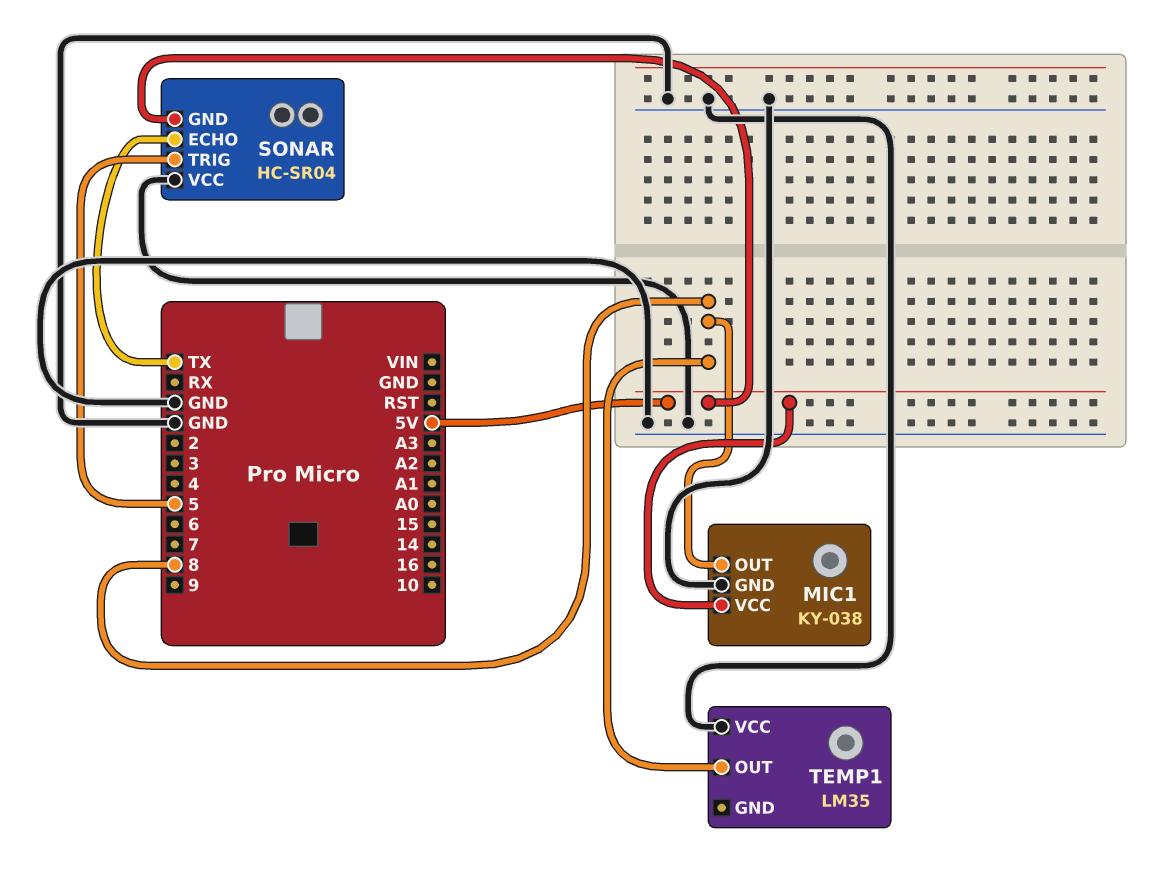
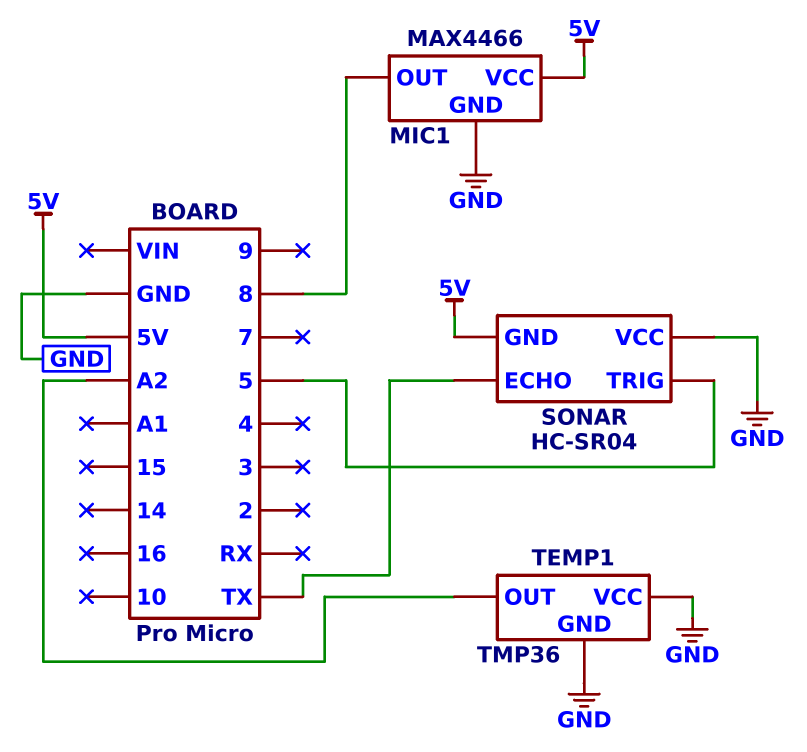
MIC1: KY-038 -> MAX4466
TEMP1: LM35 -> TMP36
TEMP1 pin GND: none -> GND
TEMP1 pin OUT: 8 -> A2

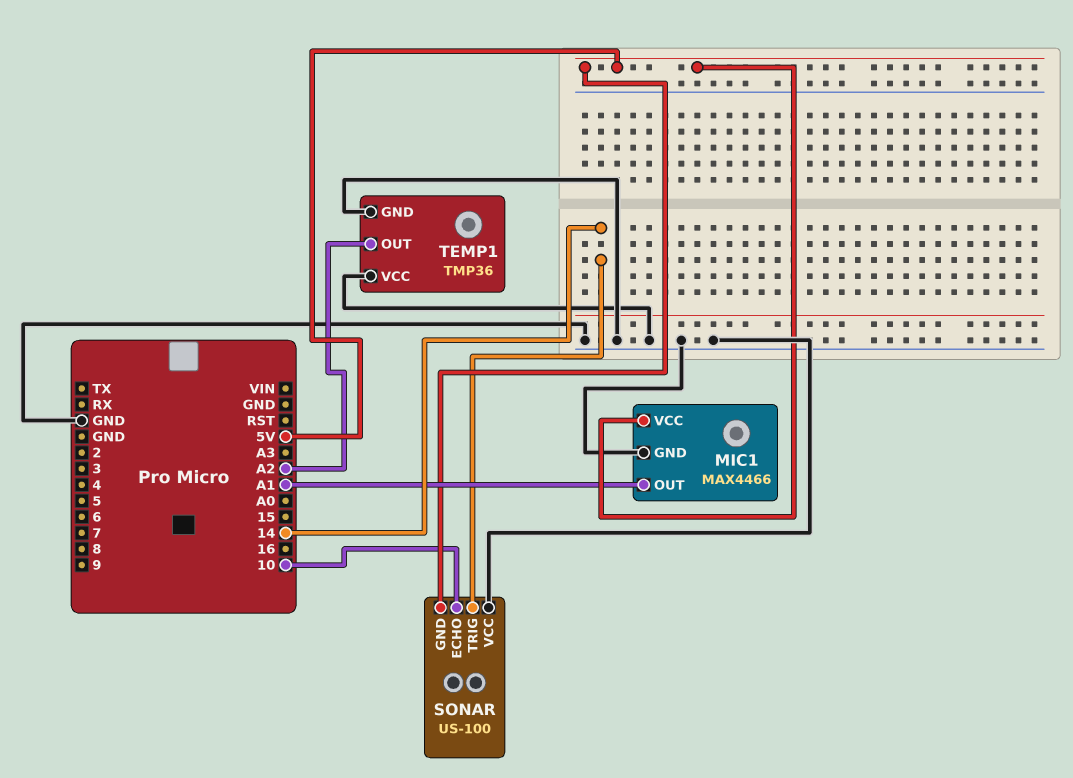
MIC1 pin OUT: 8 -> A1
SONAR: HC-SR04 -> US-100
SONAR pin ECHO: TX -> 10
SONAR pin TRIG: 5 -> 14

